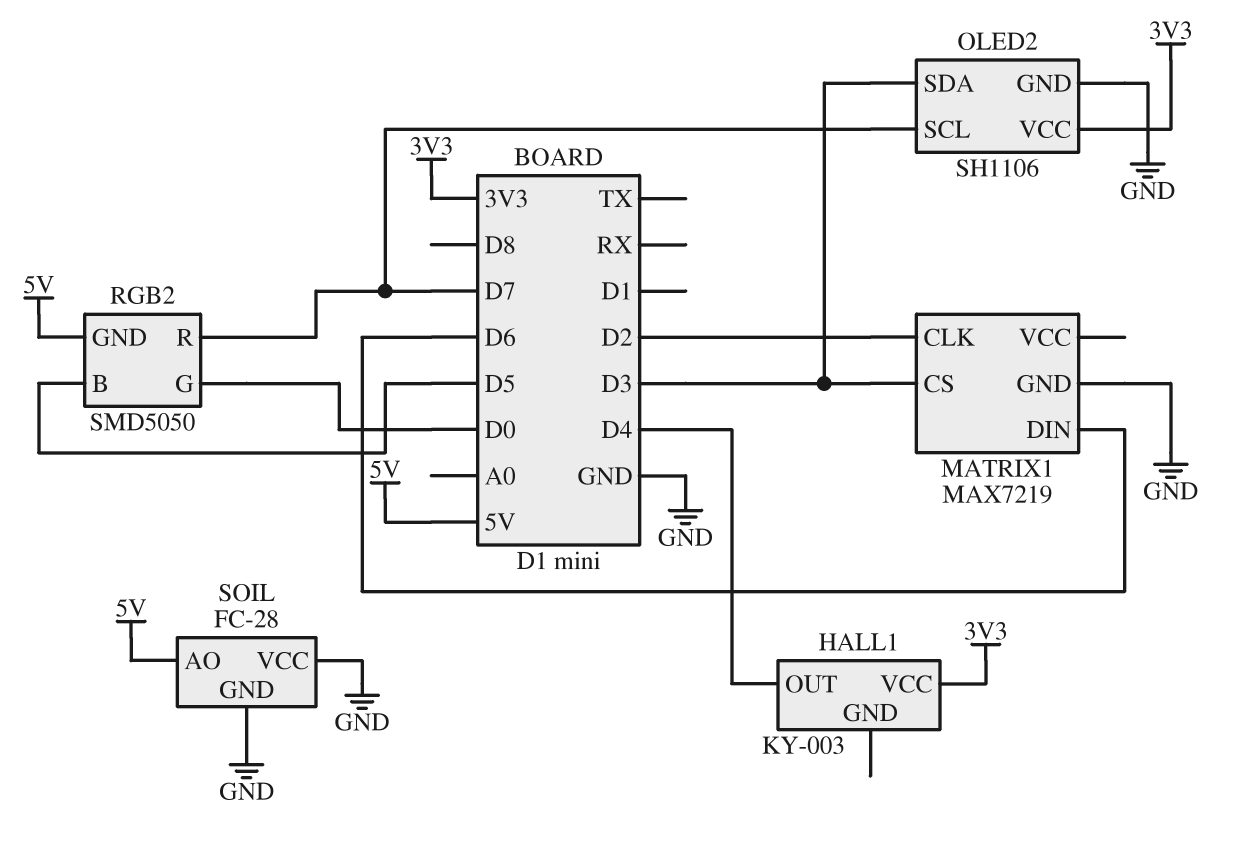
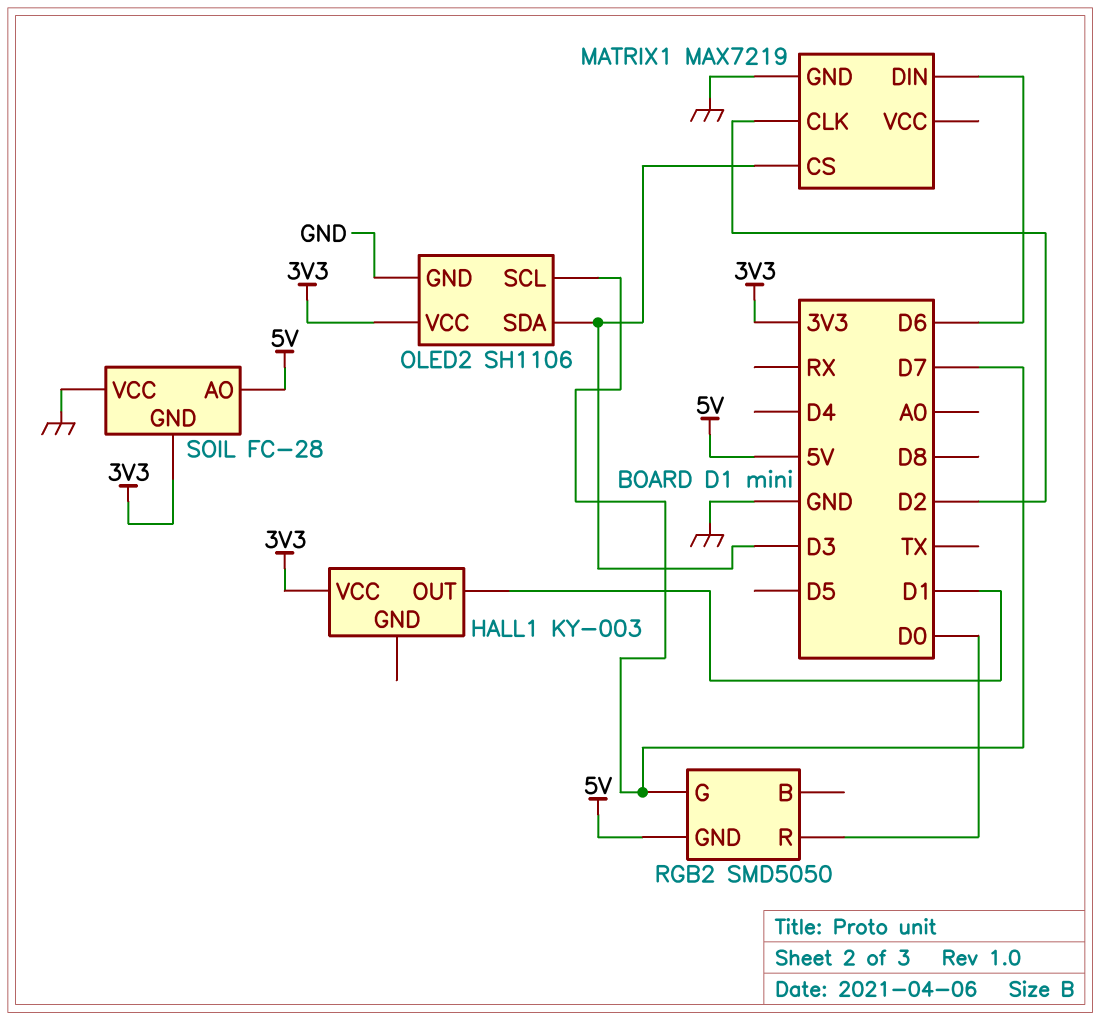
HALL1 pin OUT: D4 -> D1
RGB2 pin B: D5 -> none
RGB2 pin G: D0 -> D7
RGB2 pin R: D7 -> D0
SOIL pin GND: GND -> 3V3

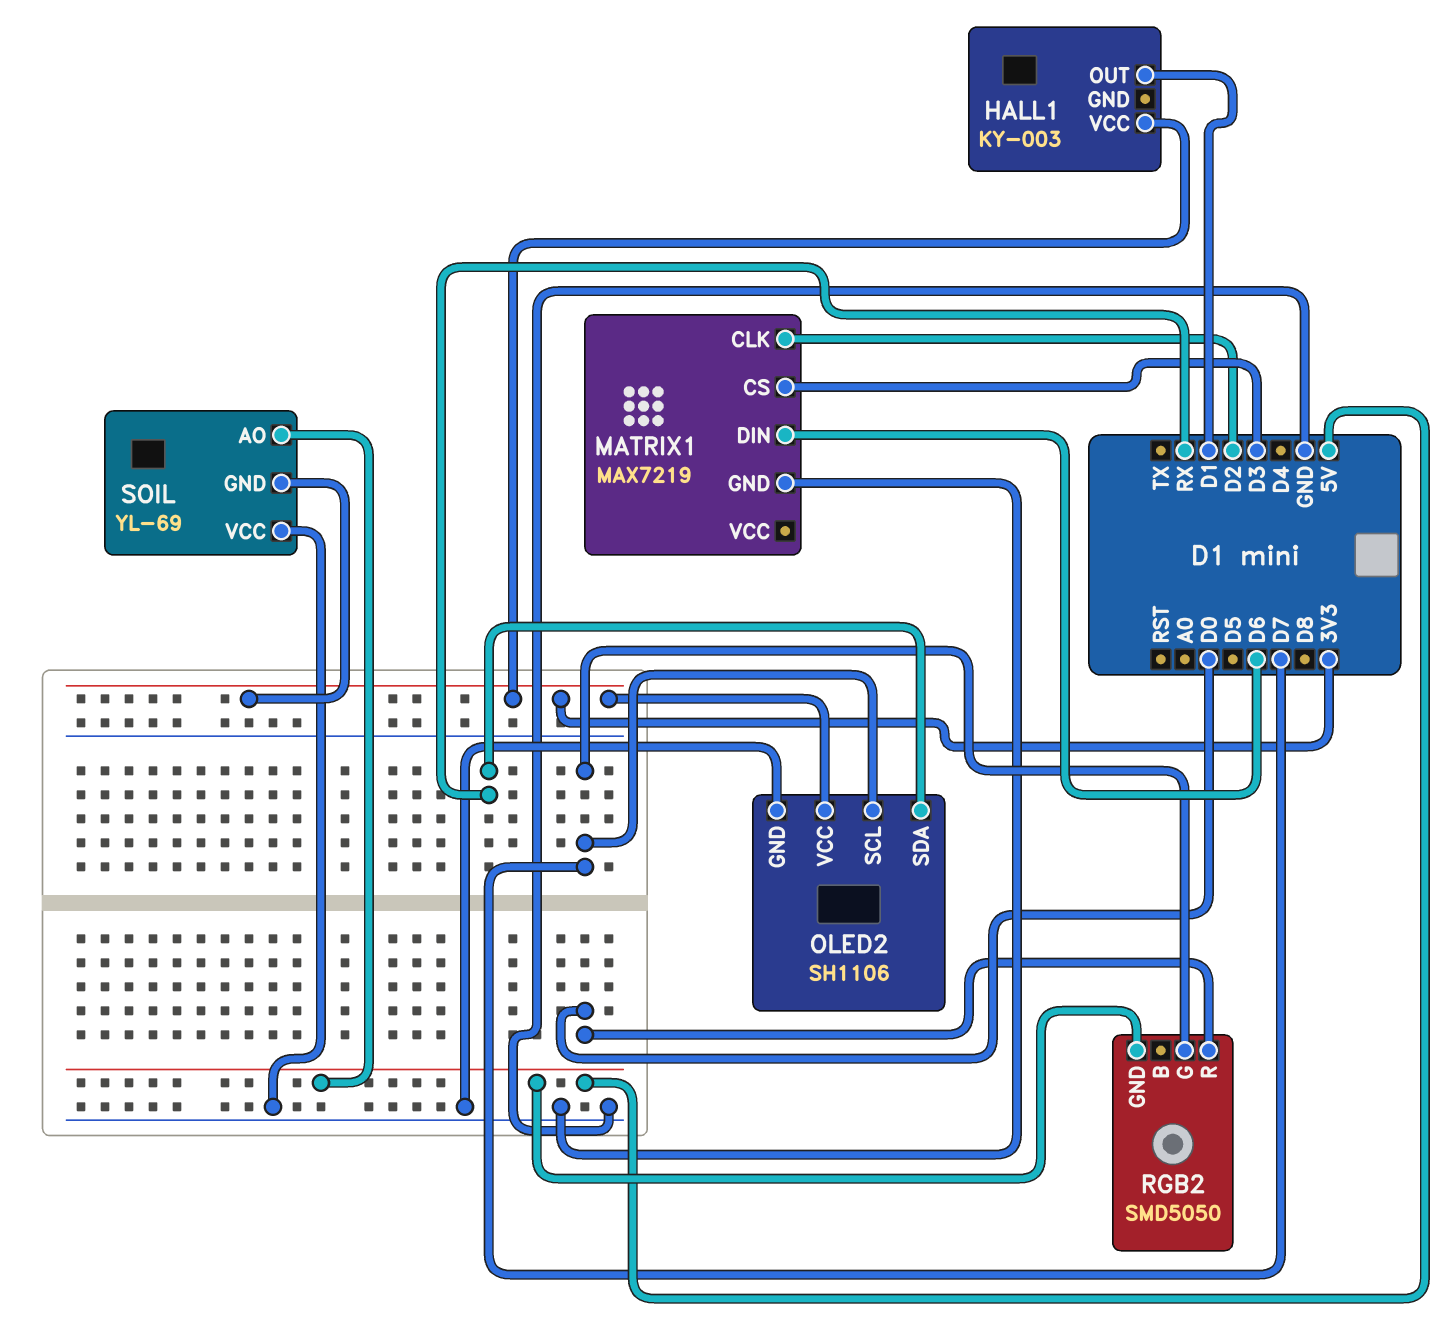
OLED2 pin SDA: D3 -> RX
SOIL: FC-28 -> YL-69

